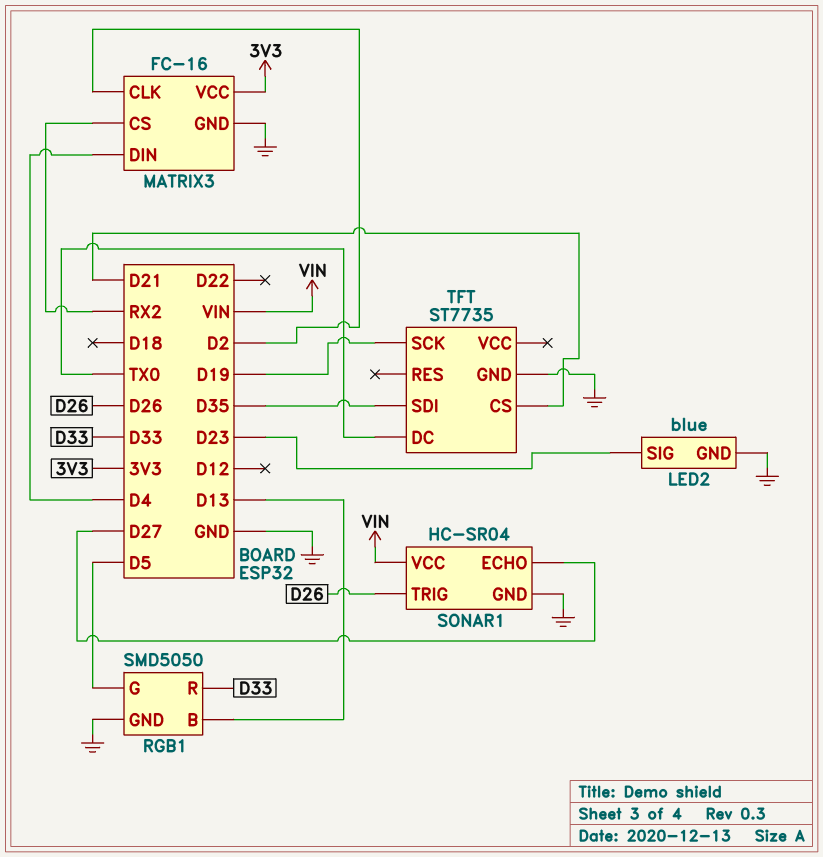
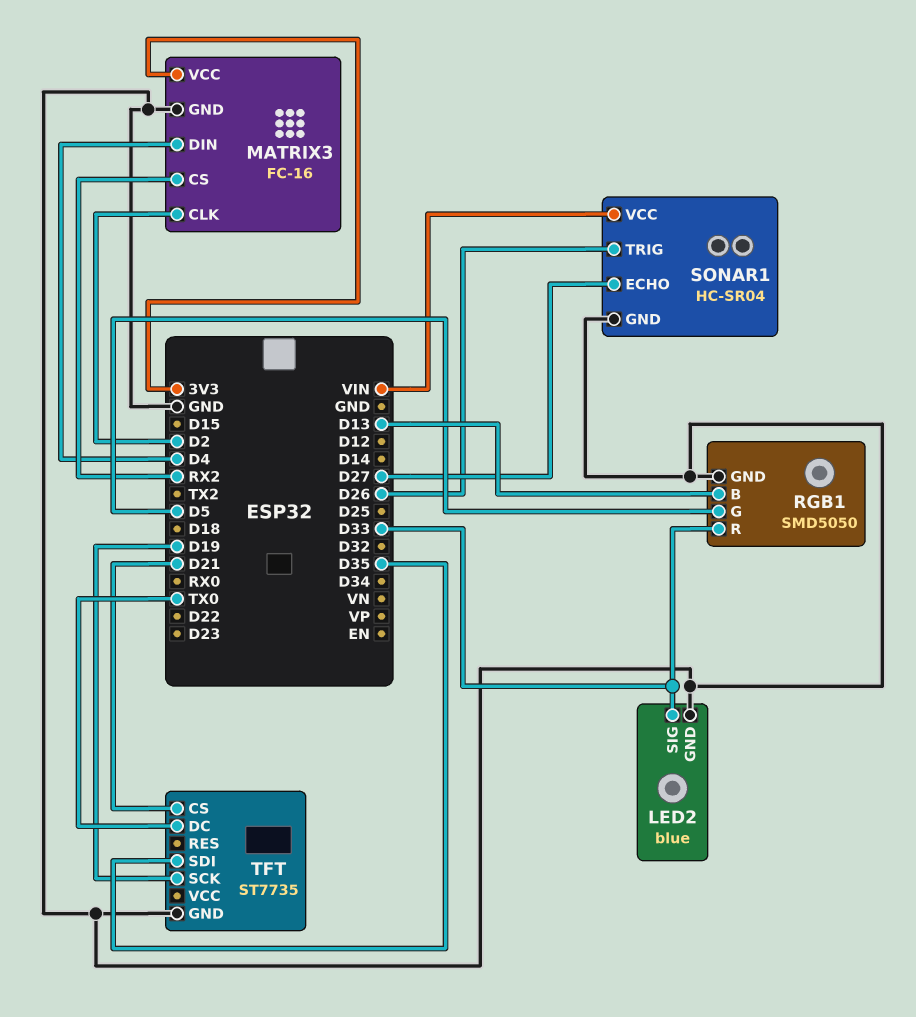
LED2 pin SIG: D23 -> D33

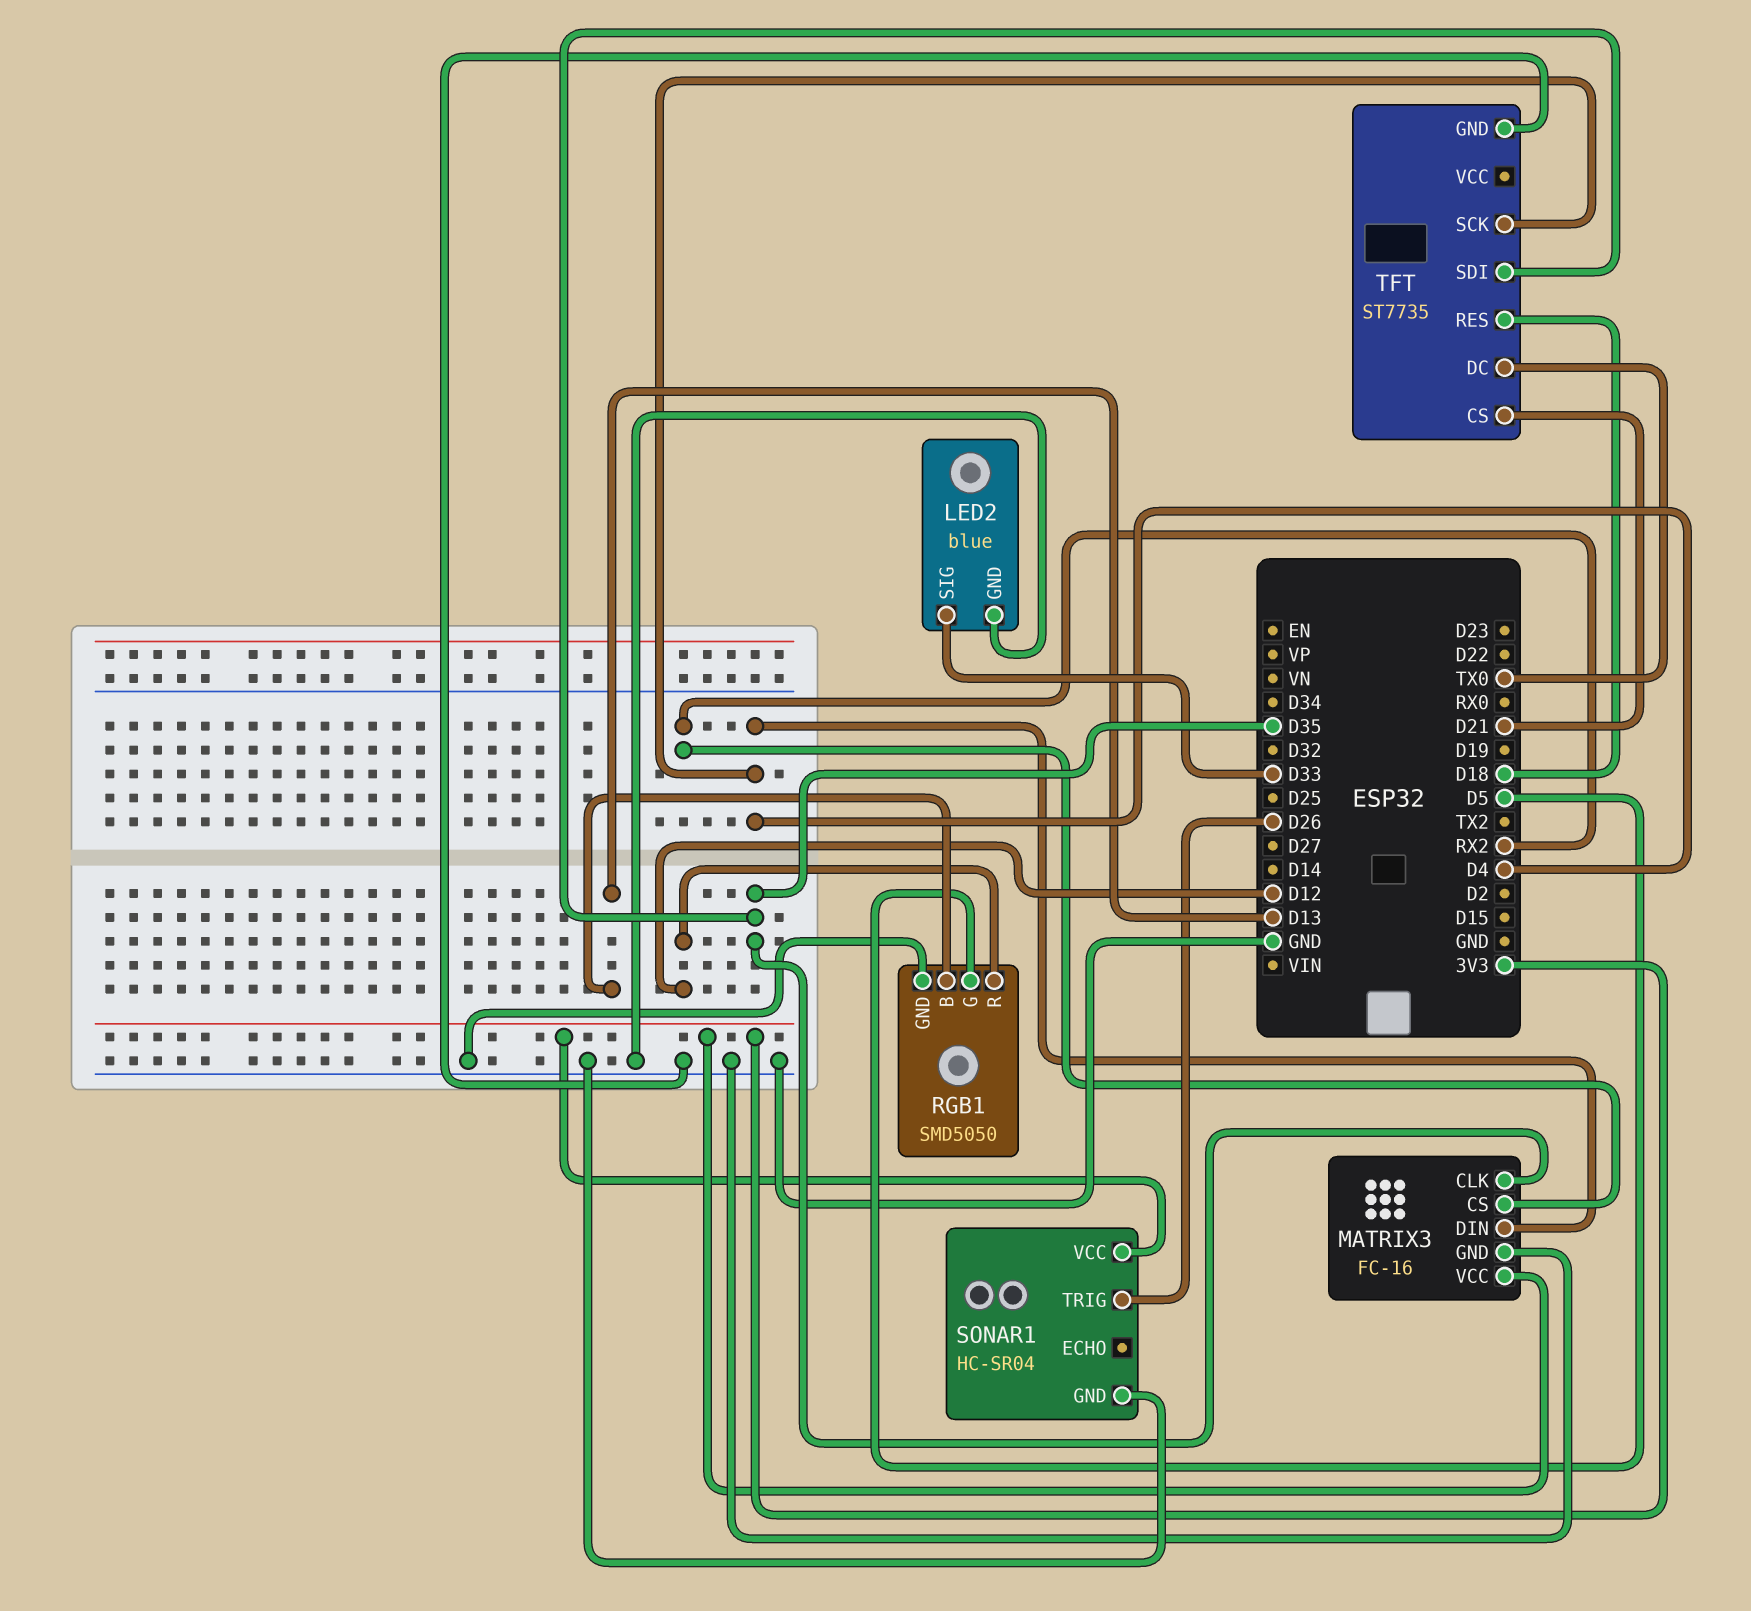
MATRIX3 pin CLK: D2 -> D35
RGB1 pin R: D33 -> D12
SONAR1 pin ECHO: D27 -> none
SONAR1 pin VCC: VIN -> 3V3
TFT pin RES: none -> D18
TFT pin SCK: D19 -> D4

